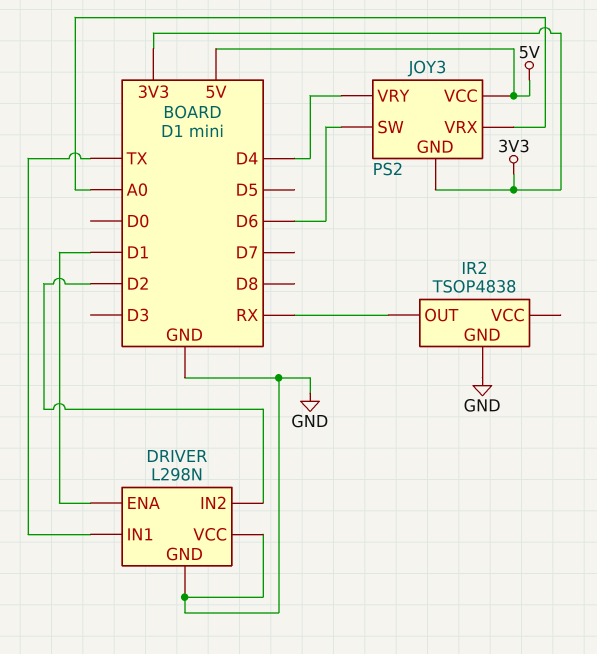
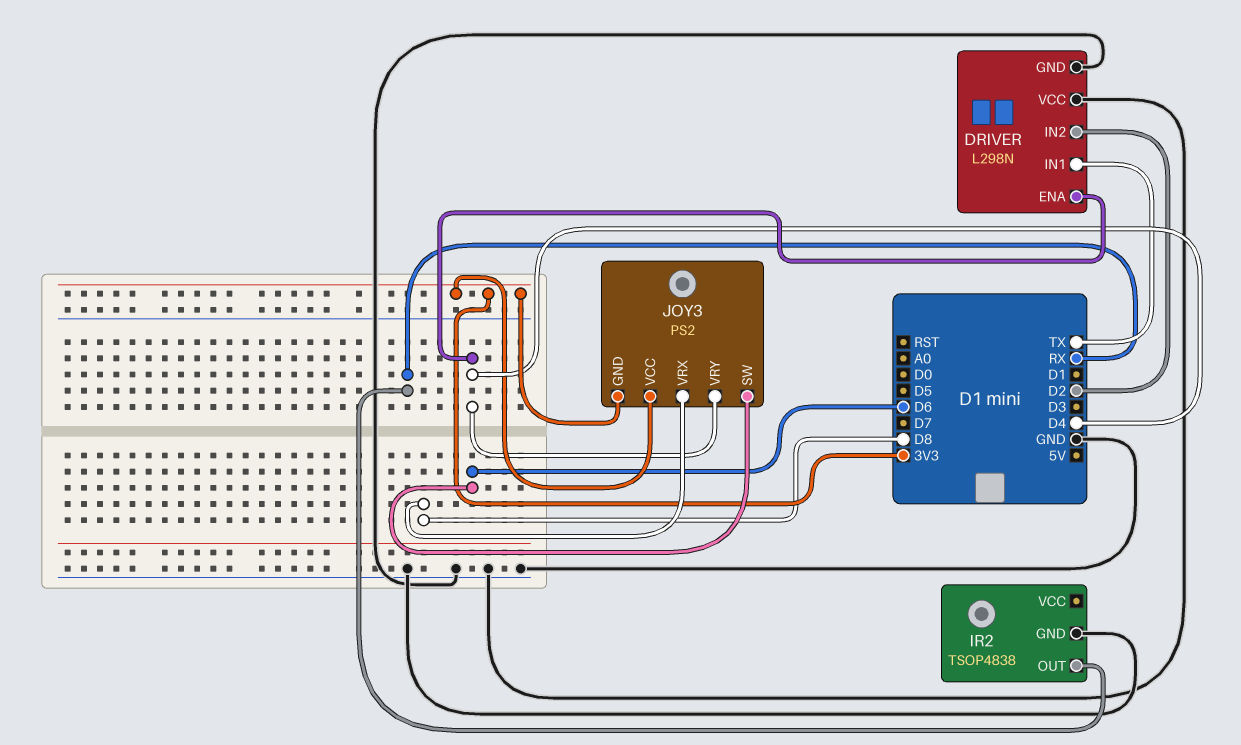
DRIVER pin ENA: D1 -> D4
JOY3 pin VCC: 5V -> 3V3
JOY3 pin VRX: A0 -> D8

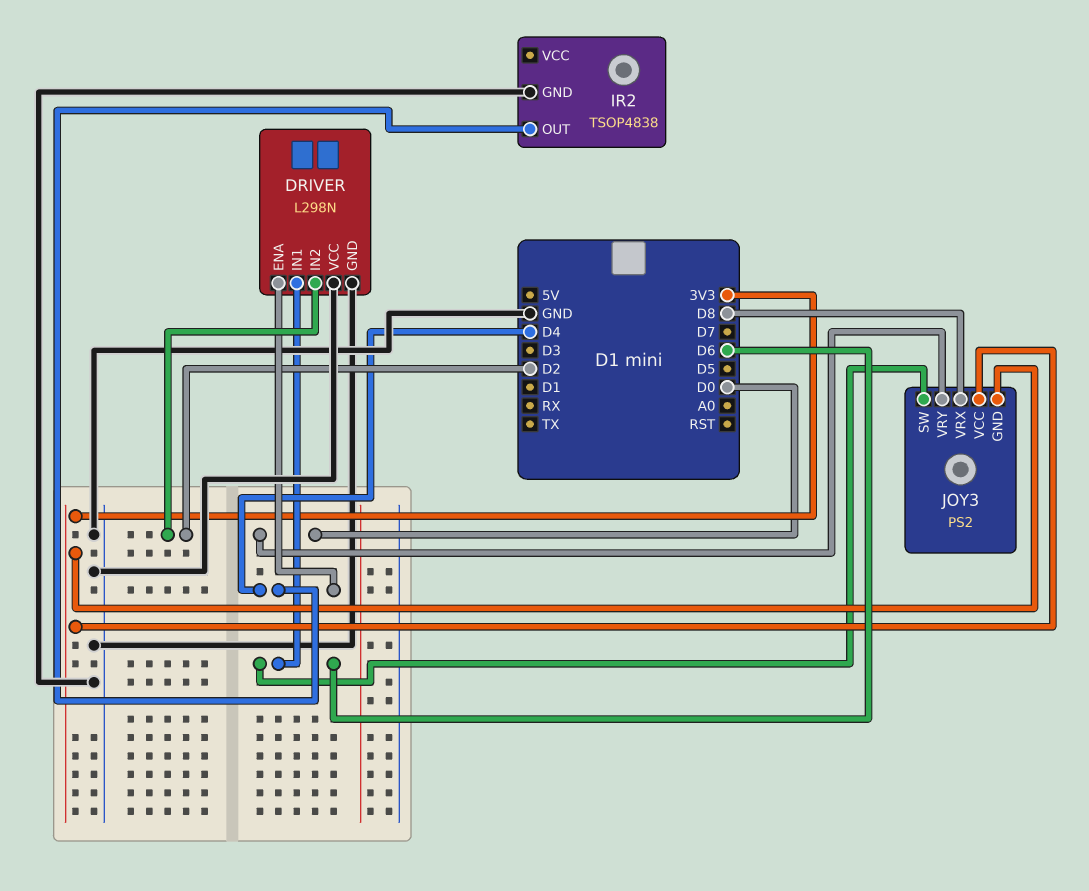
DRIVER pin IN1: TX -> D6
IR2 pin OUT: RX -> D4
JOY3 pin VRY: D4 -> D0

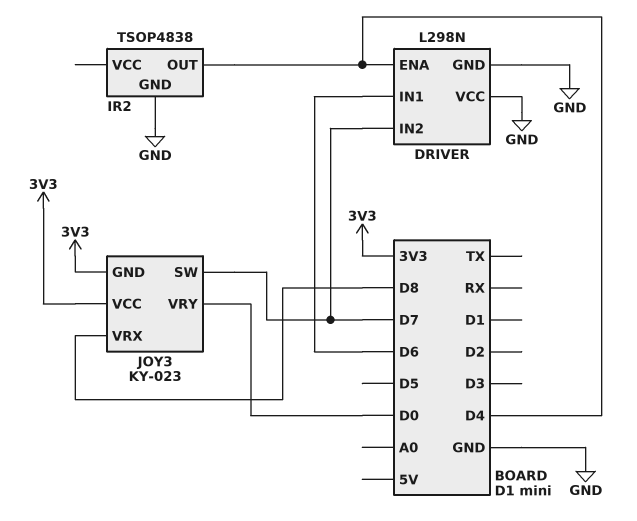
DRIVER pin IN2: D2 -> D7
JOY3: PS2 -> KY-023
JOY3 pin SW: D6 -> D7

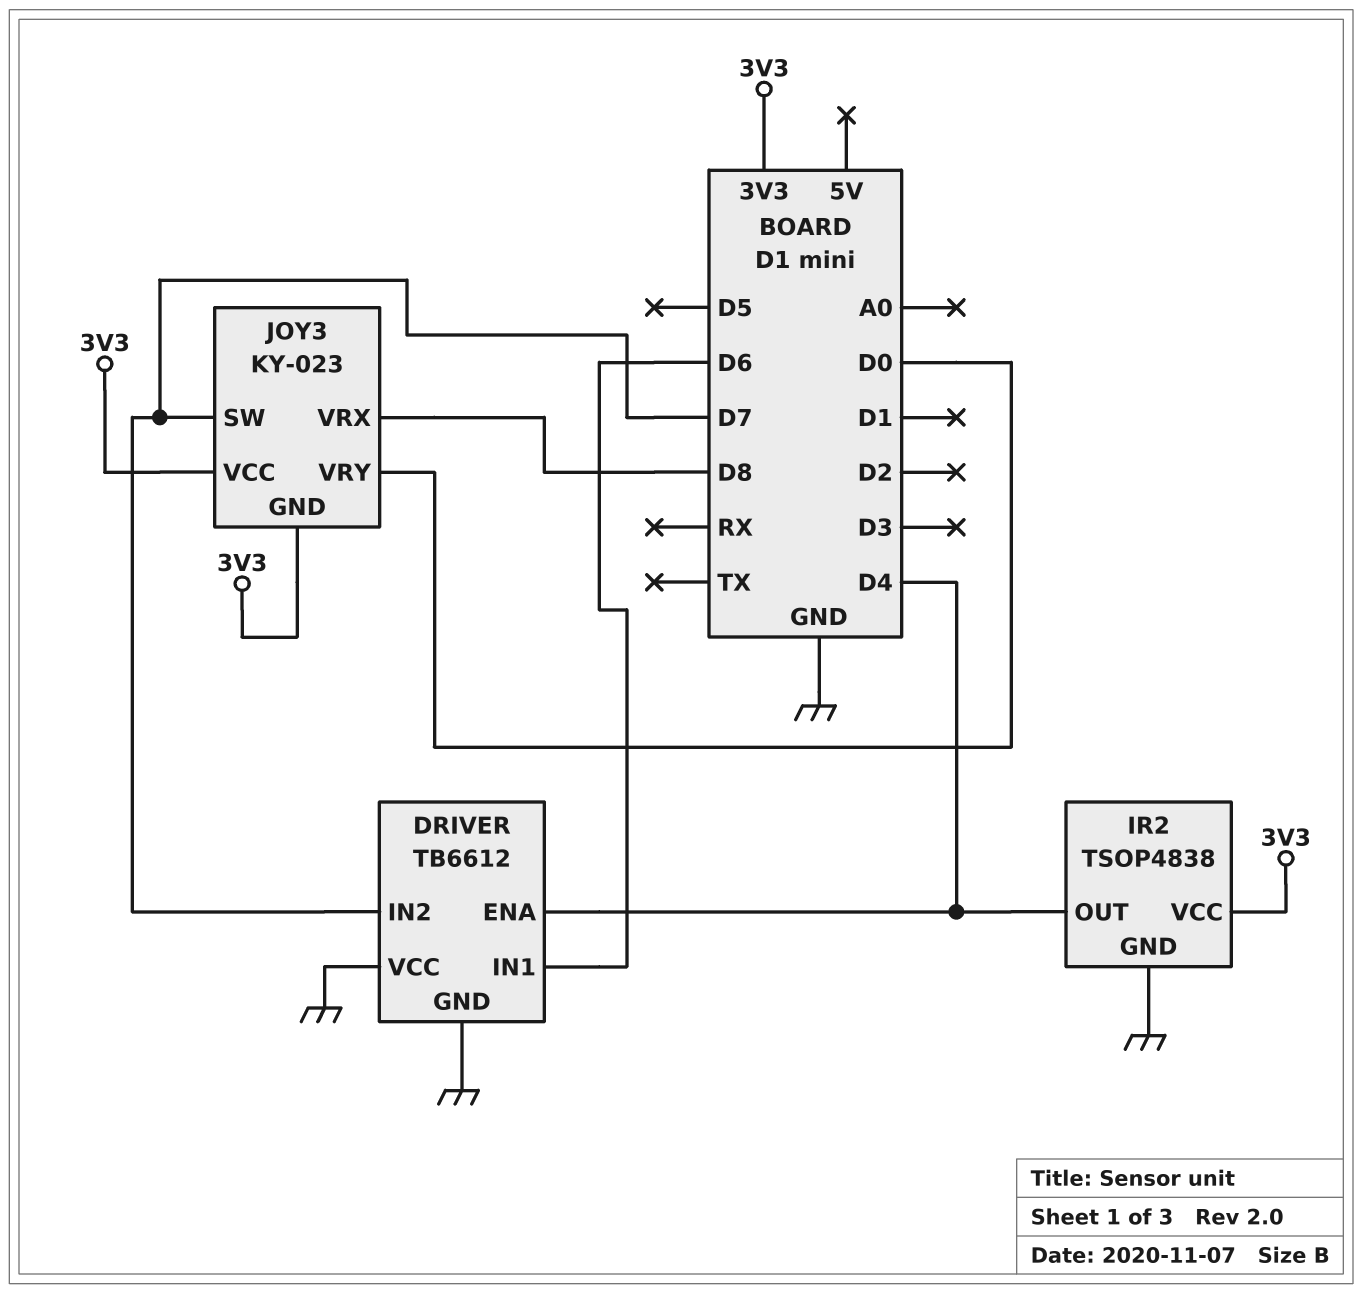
DRIVER: L298N -> TB6612
IR2 pin VCC: none -> 3V3

